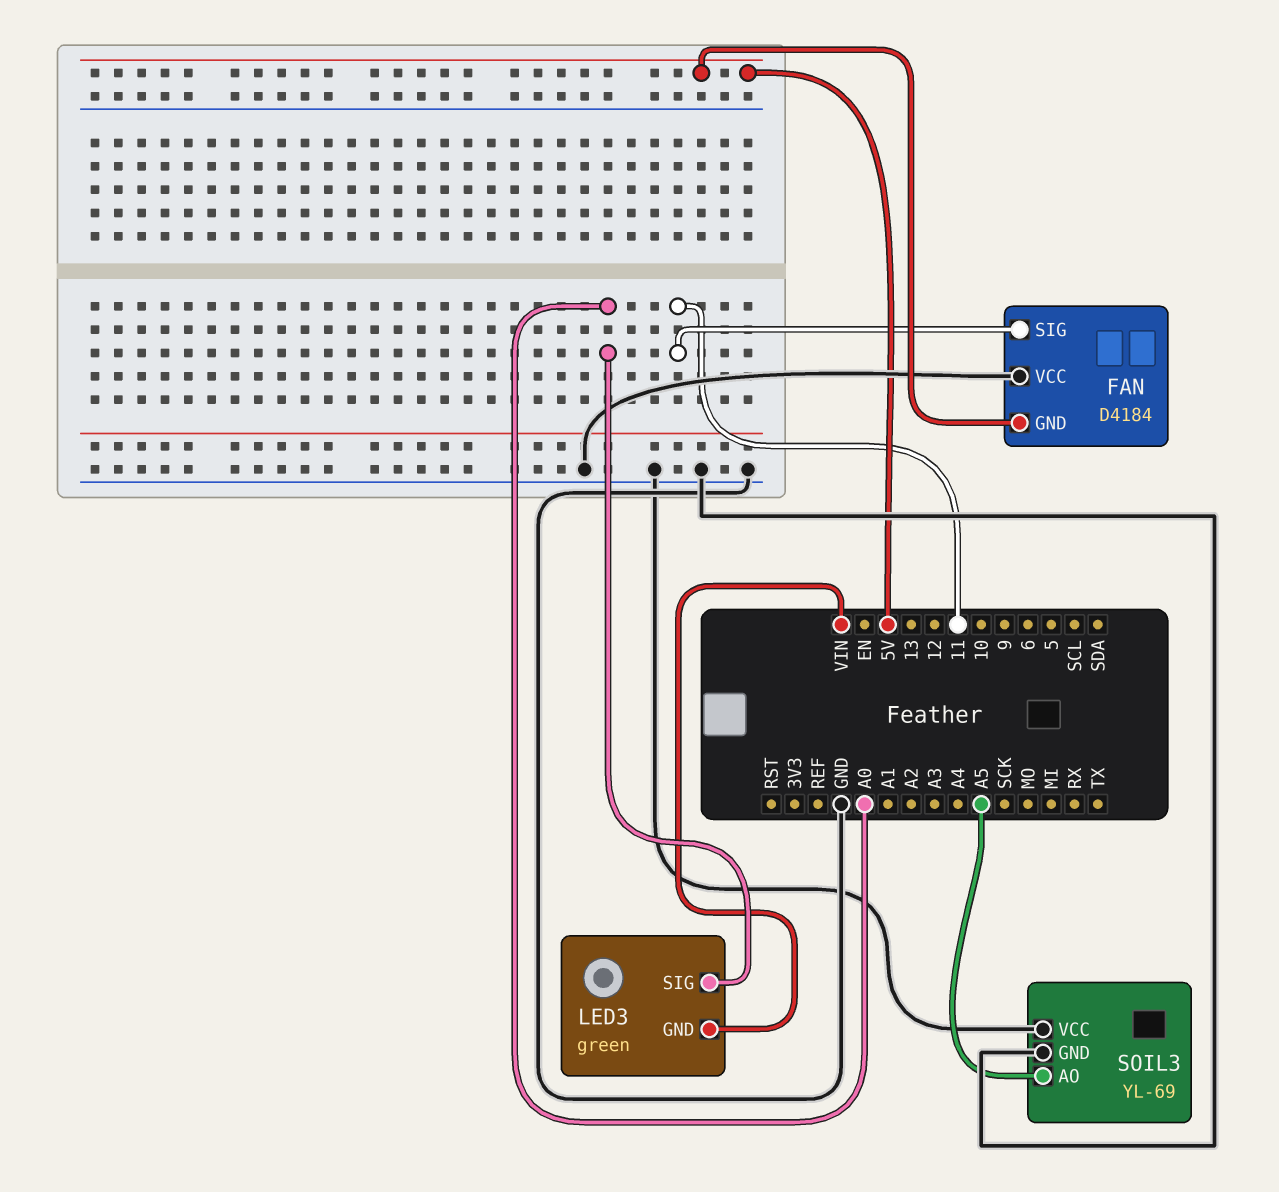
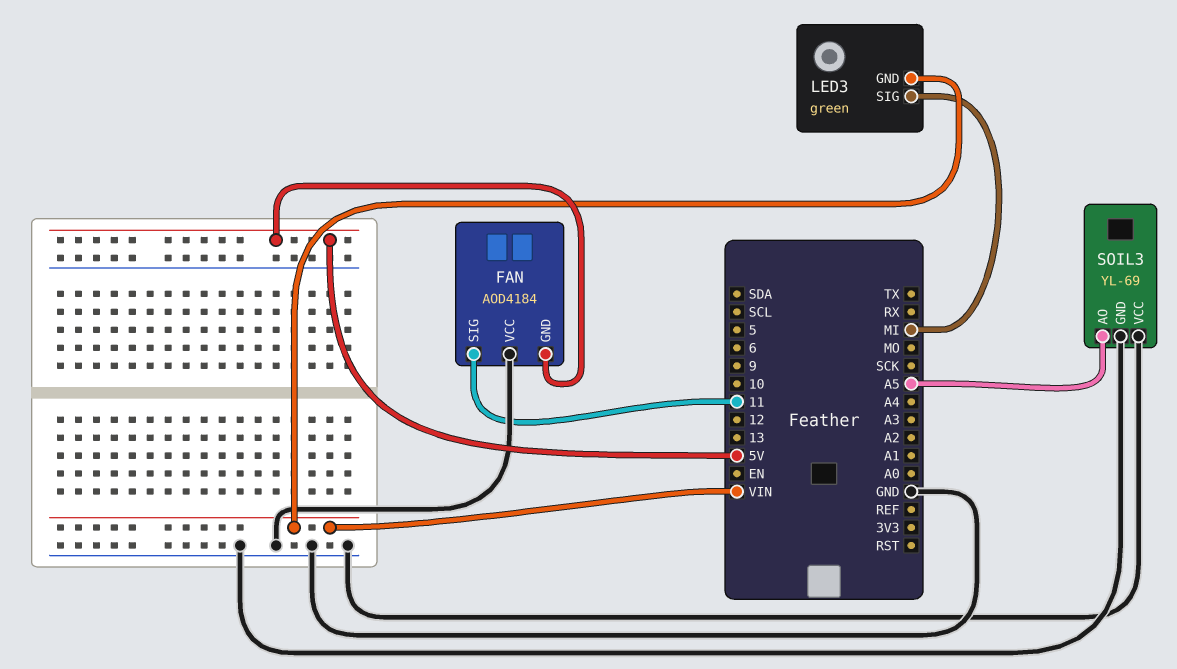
FAN: D4184 -> AOD4184
LED3 pin SIG: A0 -> MI

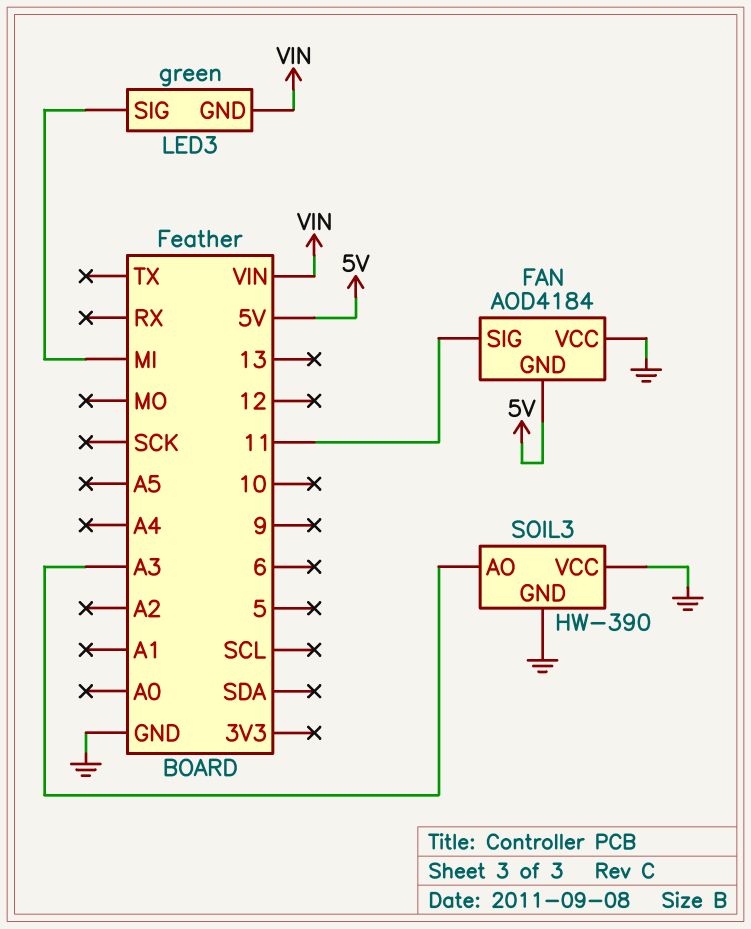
SOIL3: YL-69 -> HW-390
SOIL3 pin AO: A5 -> A3

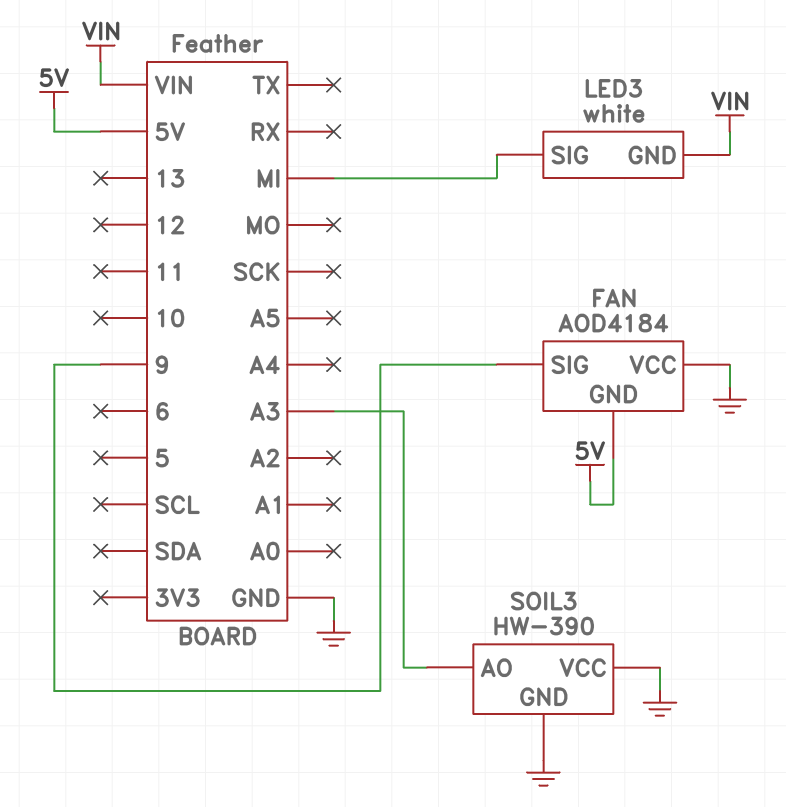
FAN pin SIG: 11 -> 9
LED3: green -> white

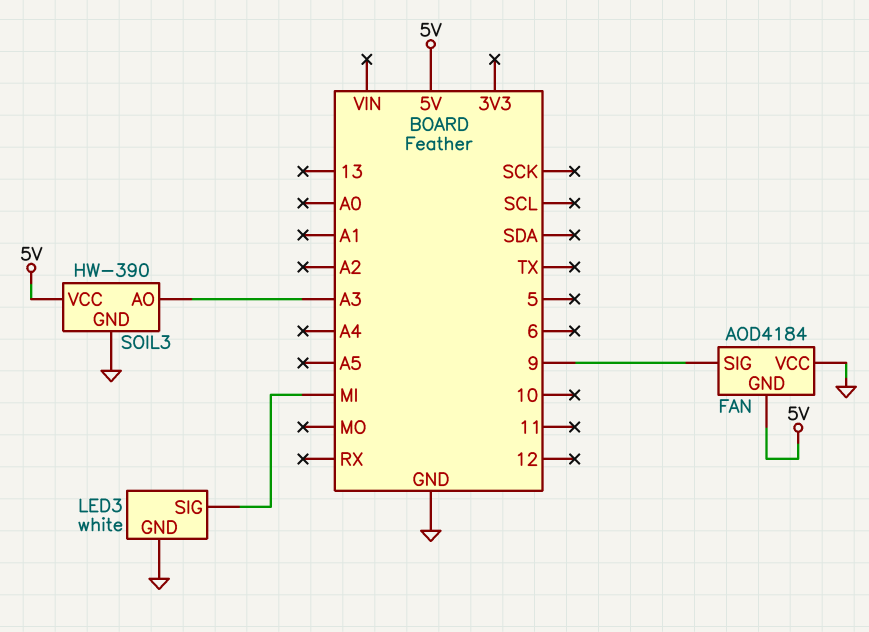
LED3 pin GND: VIN -> GND
SOIL3 pin VCC: GND -> 5V

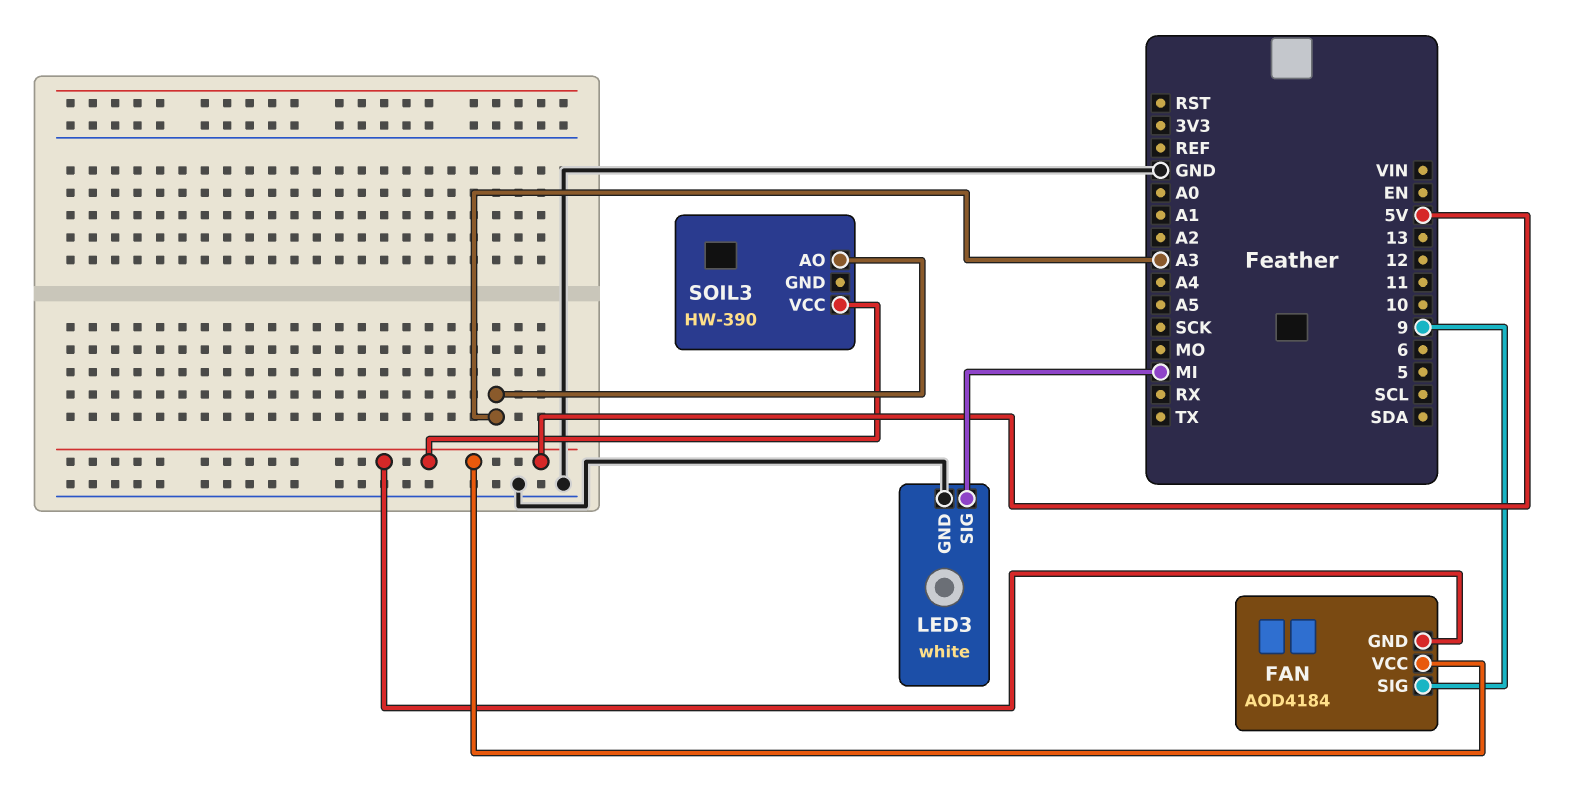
FAN pin VCC: GND -> 5V
SOIL3 pin GND: GND -> none

